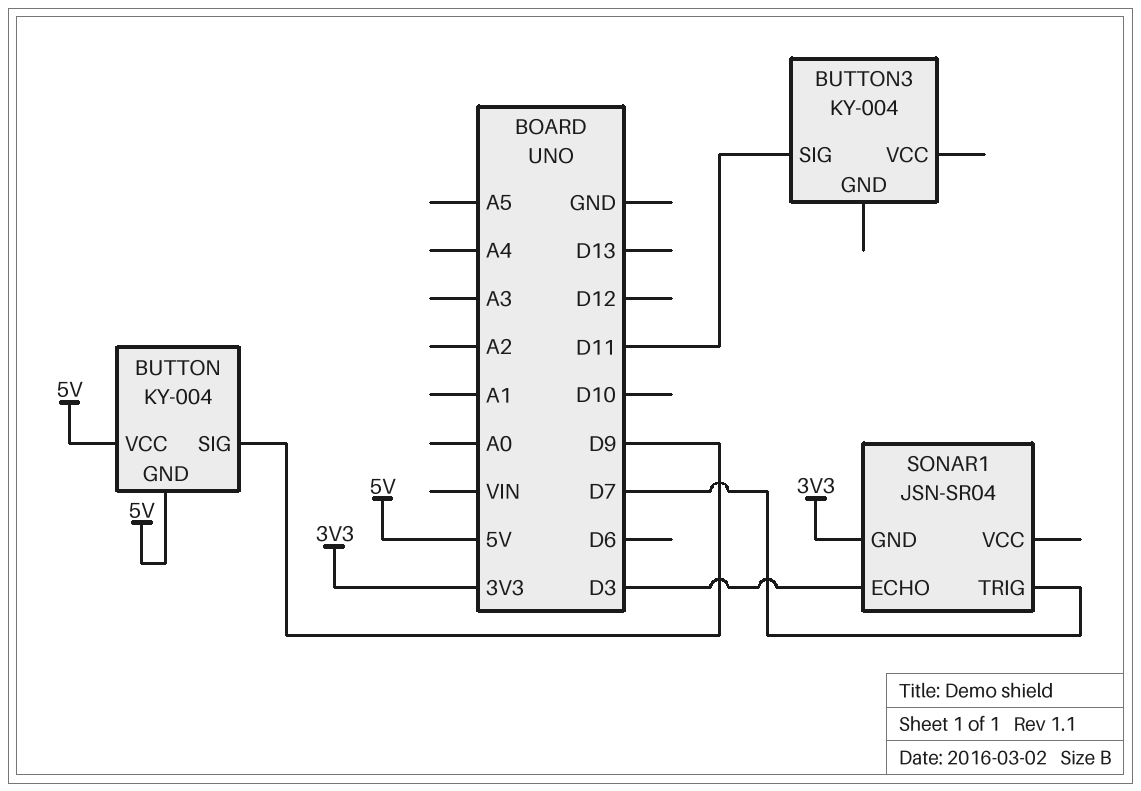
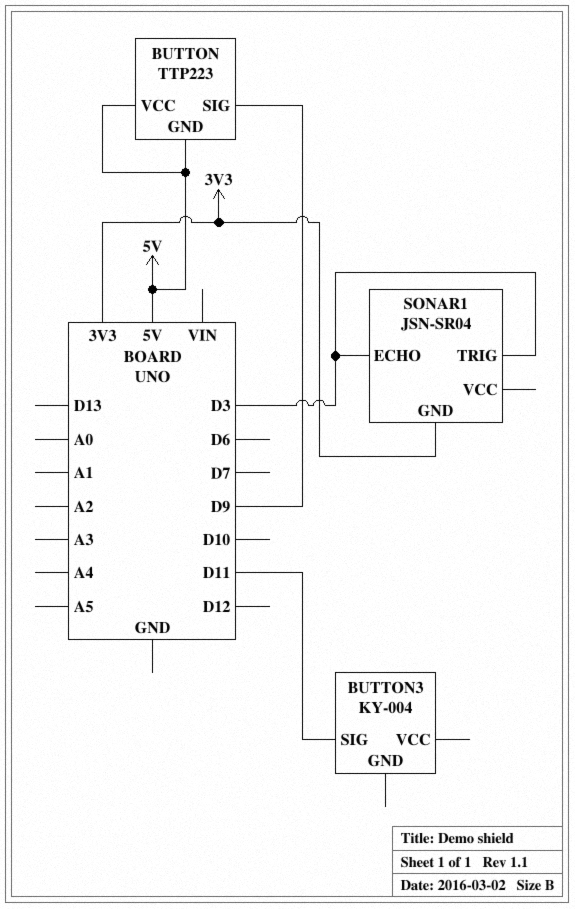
BUTTON: KY-004 -> TTP223
SONAR1 pin TRIG: D7 -> D3

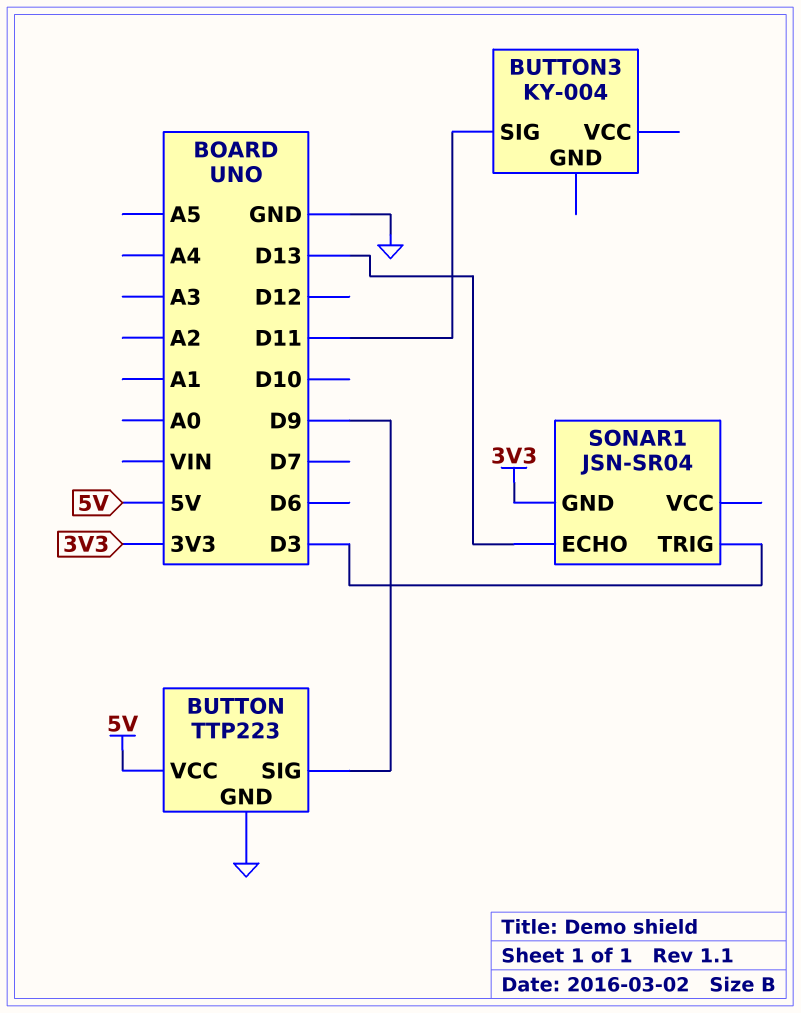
BUTTON pin GND: 5V -> GND
SONAR1 pin ECHO: D3 -> D13

